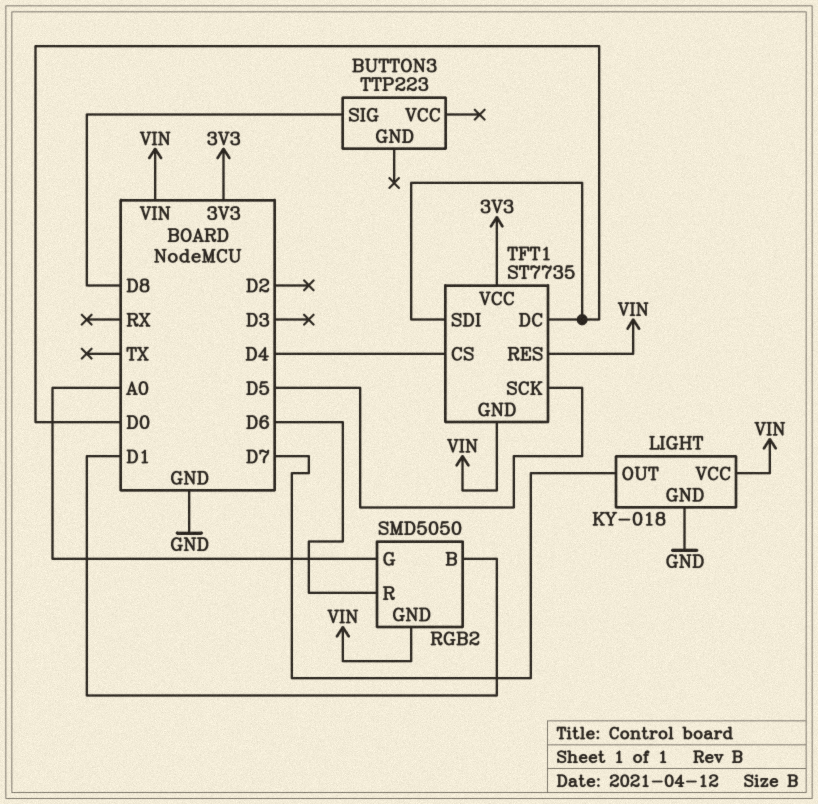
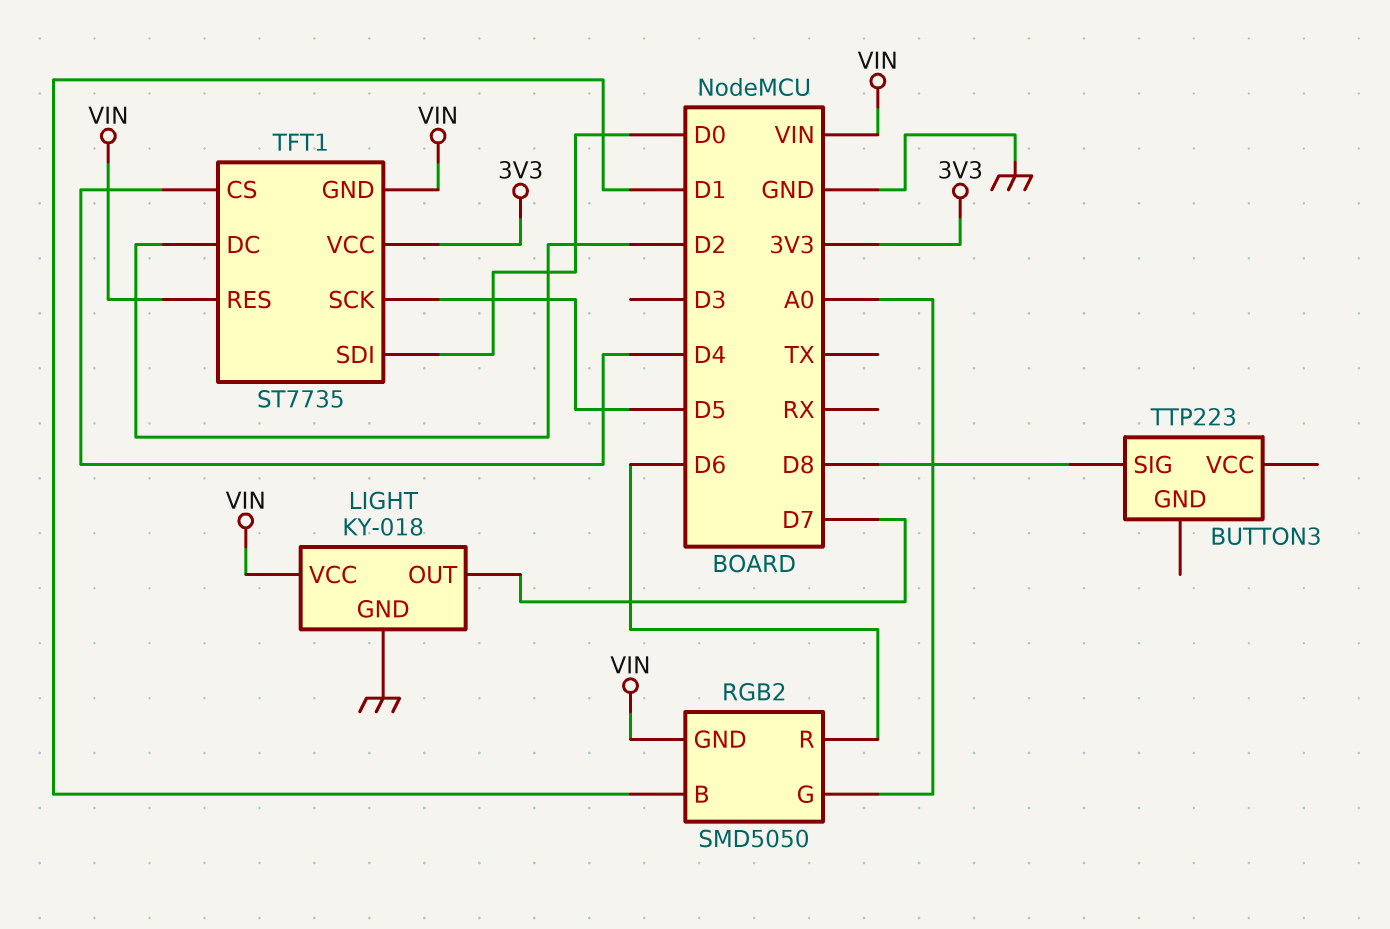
TFT1 pin DC: D0 -> D2

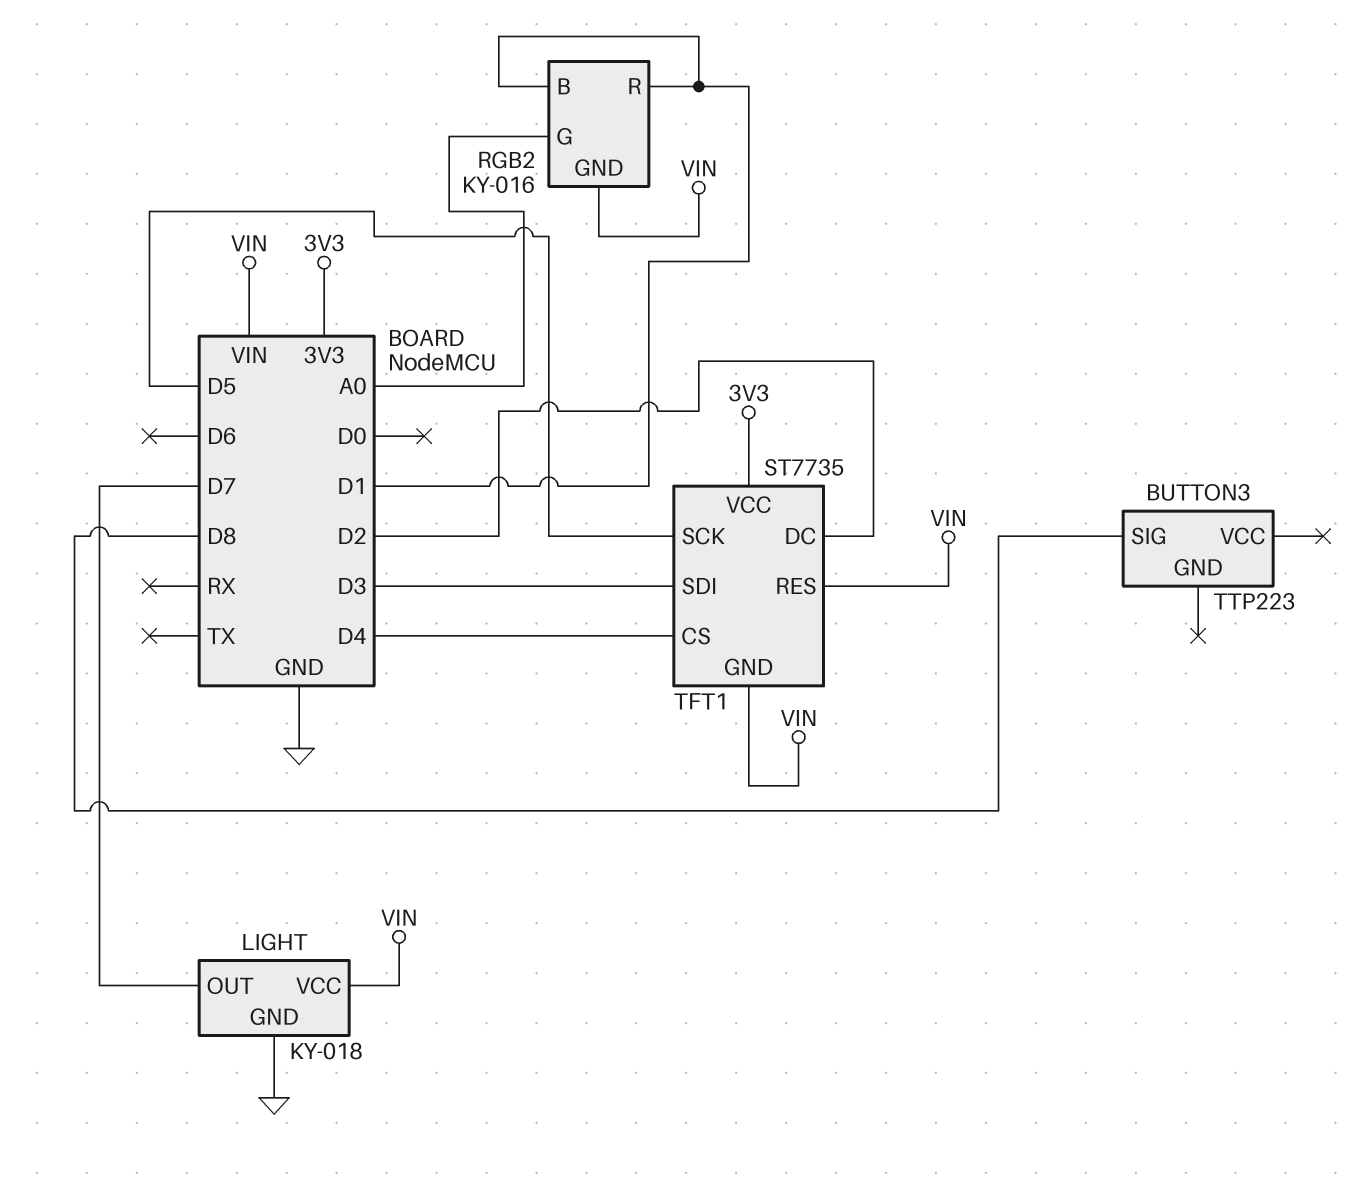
RGB2: SMD5050 -> KY-016
RGB2 pin R: D6 -> D1
TFT1 pin SDI: D0 -> D3

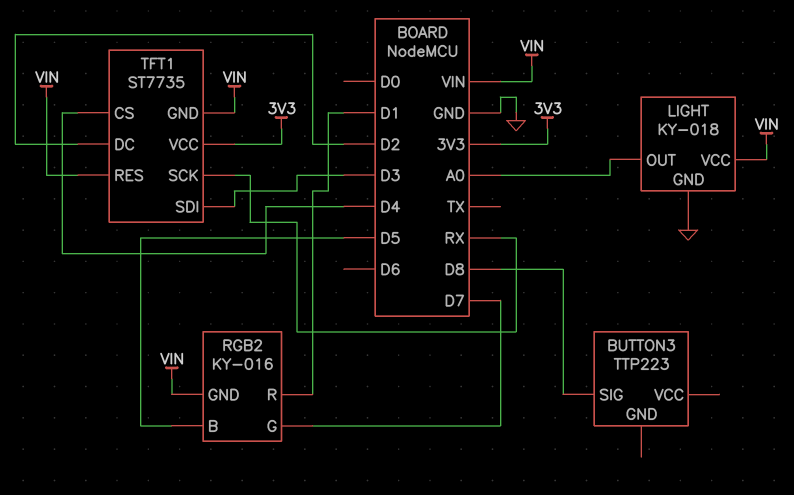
LIGHT pin OUT: D7 -> A0
RGB2 pin B: D1 -> D5
RGB2 pin G: A0 -> D7
TFT1 pin SCK: D5 -> RX

